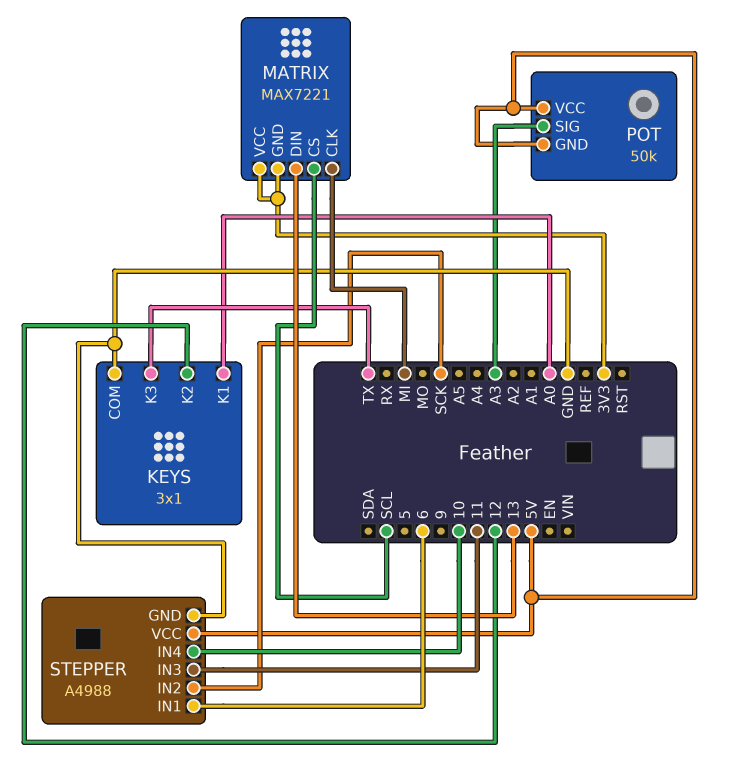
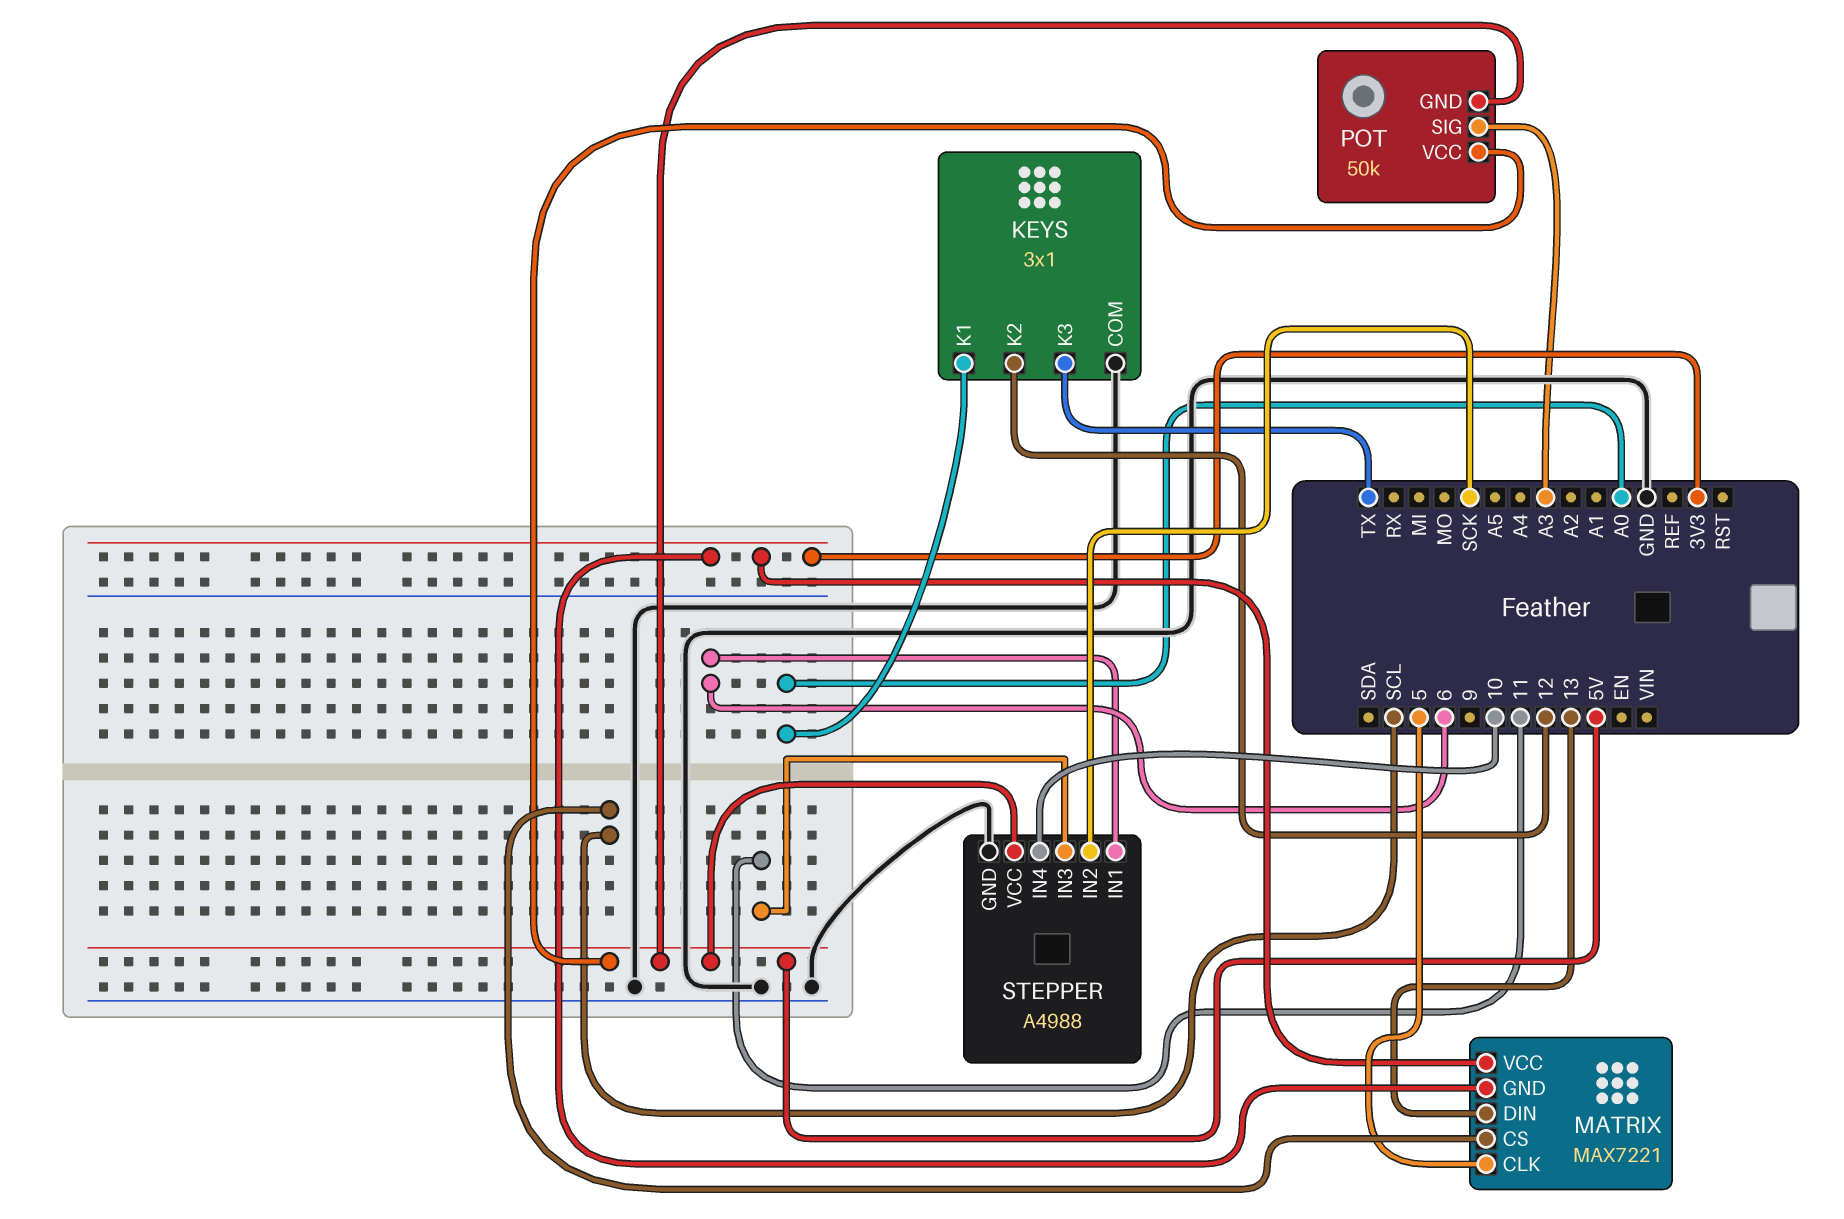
MATRIX pin CLK: MI -> 5

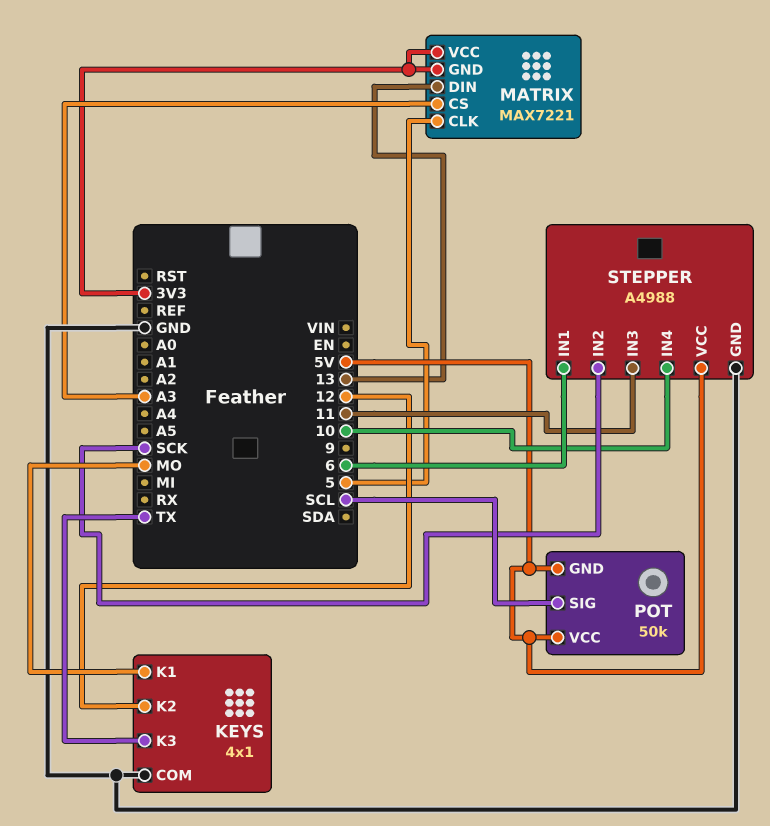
KEYS: 3x1 -> 4x1
KEYS pin K1: A0 -> MO
MATRIX pin CS: SCL -> A3
POT pin SIG: A3 -> SCL

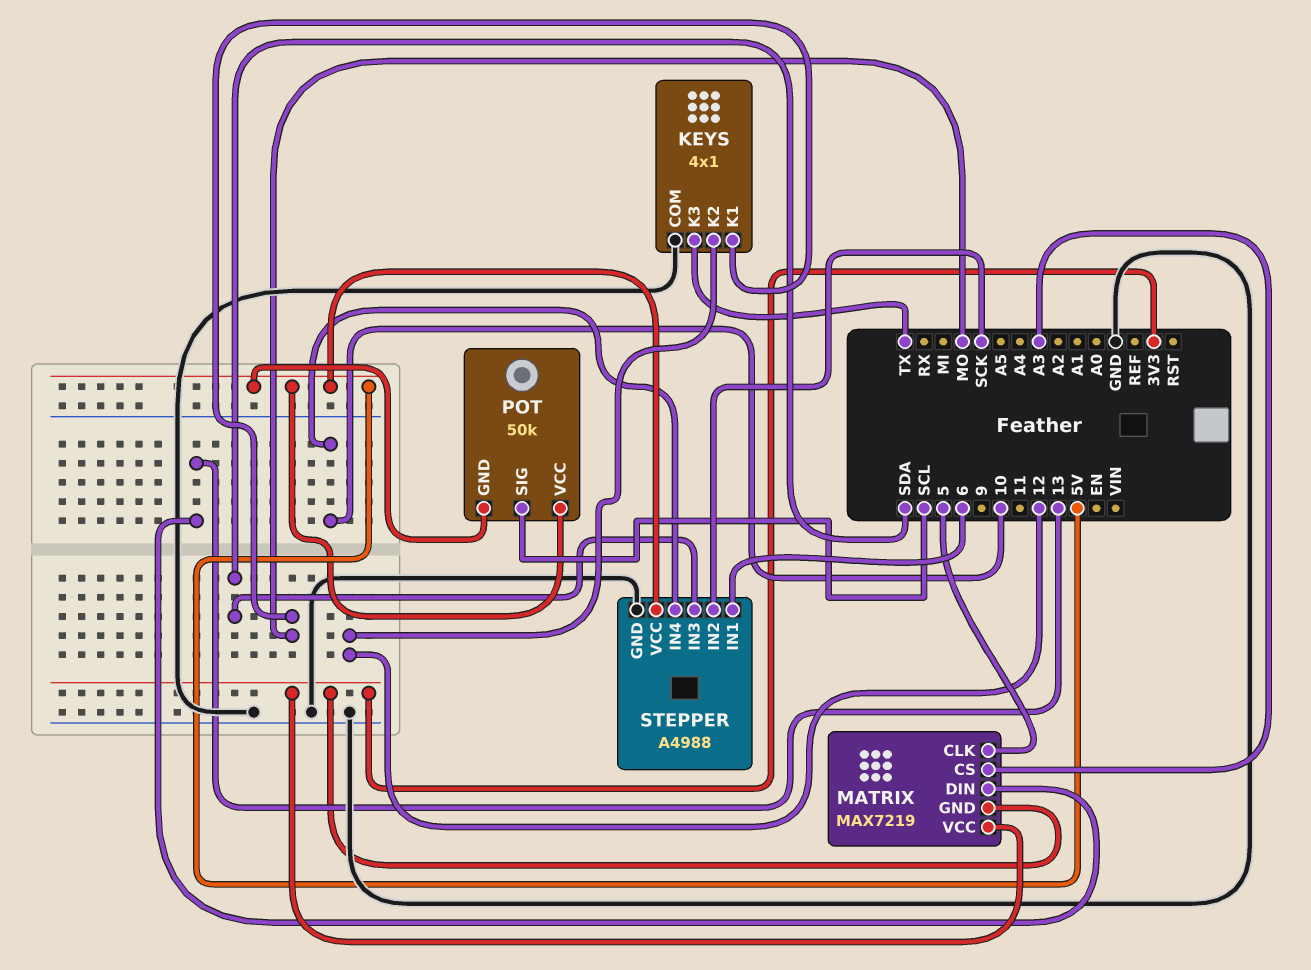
MATRIX: MAX7221 -> MAX7219
STEPPER pin IN3: 11 -> SDA

